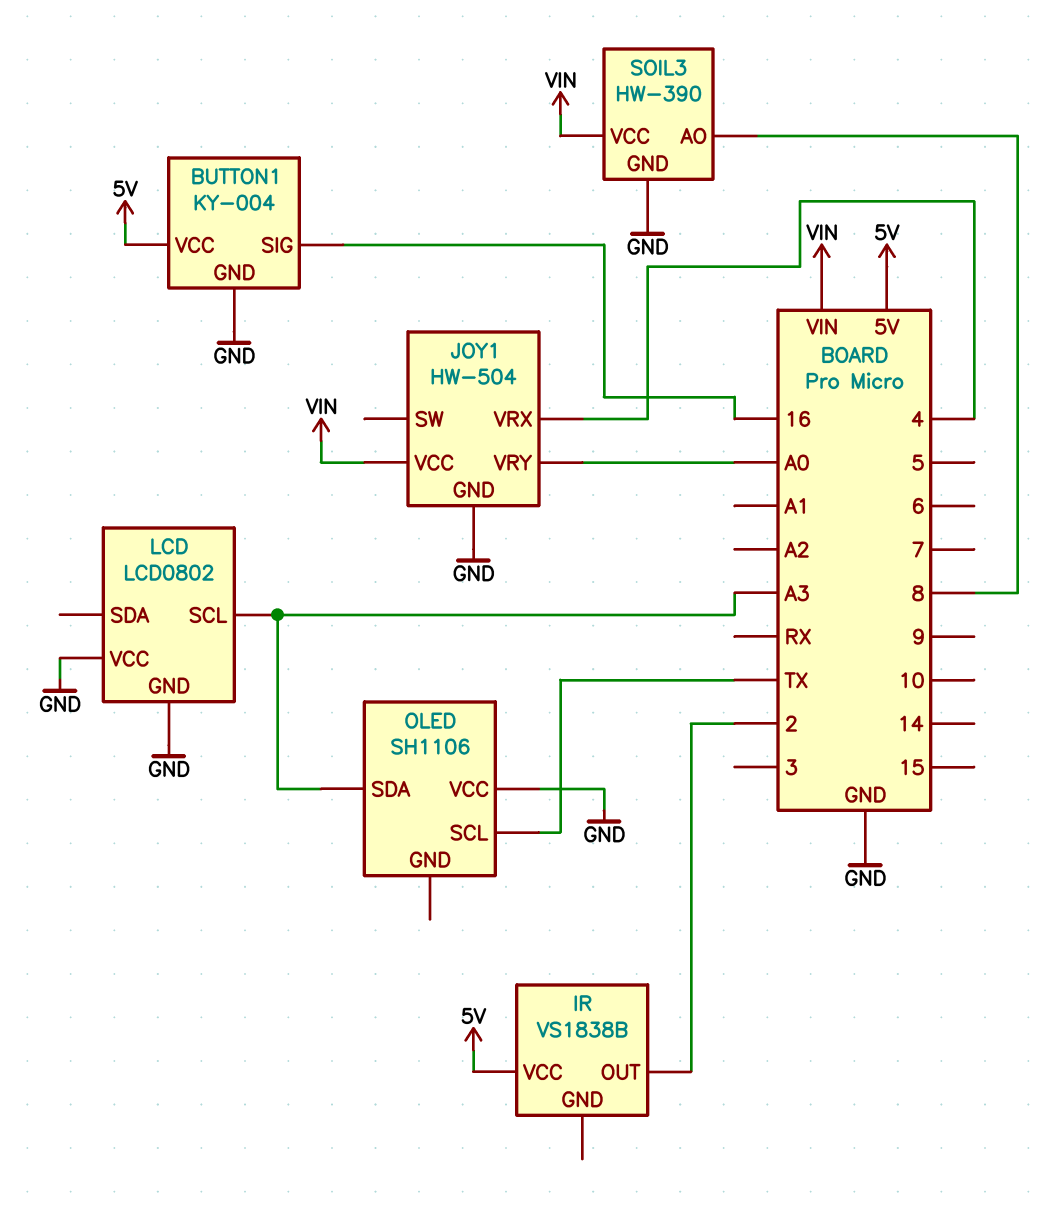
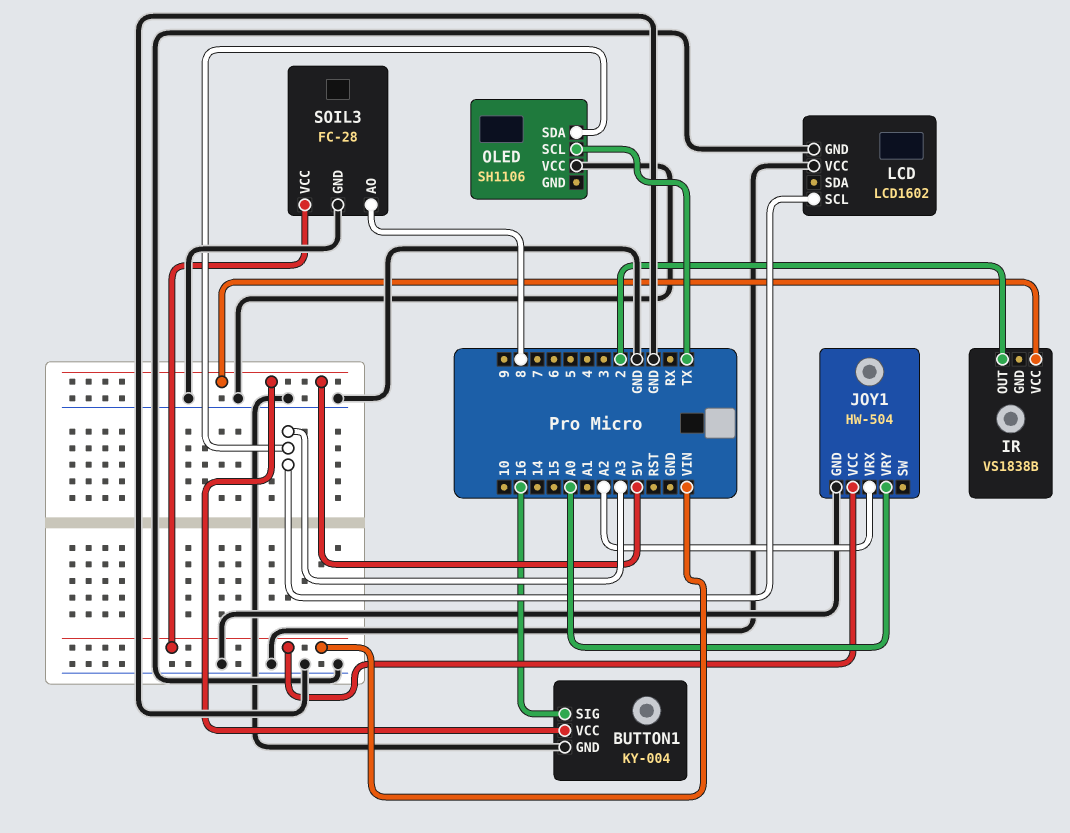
JOY1 pin VRX: 4 -> A2
LCD: LCD0802 -> LCD1602
SOIL3: HW-390 -> FC-28

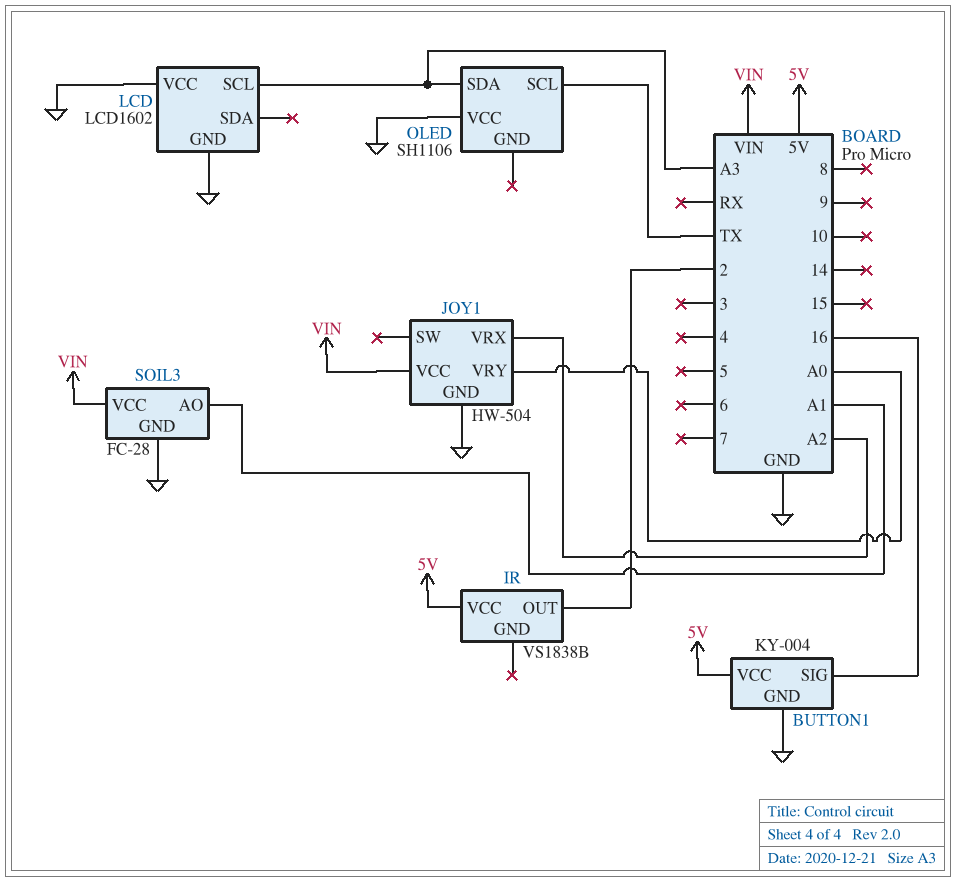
SOIL3 pin AO: 8 -> A1

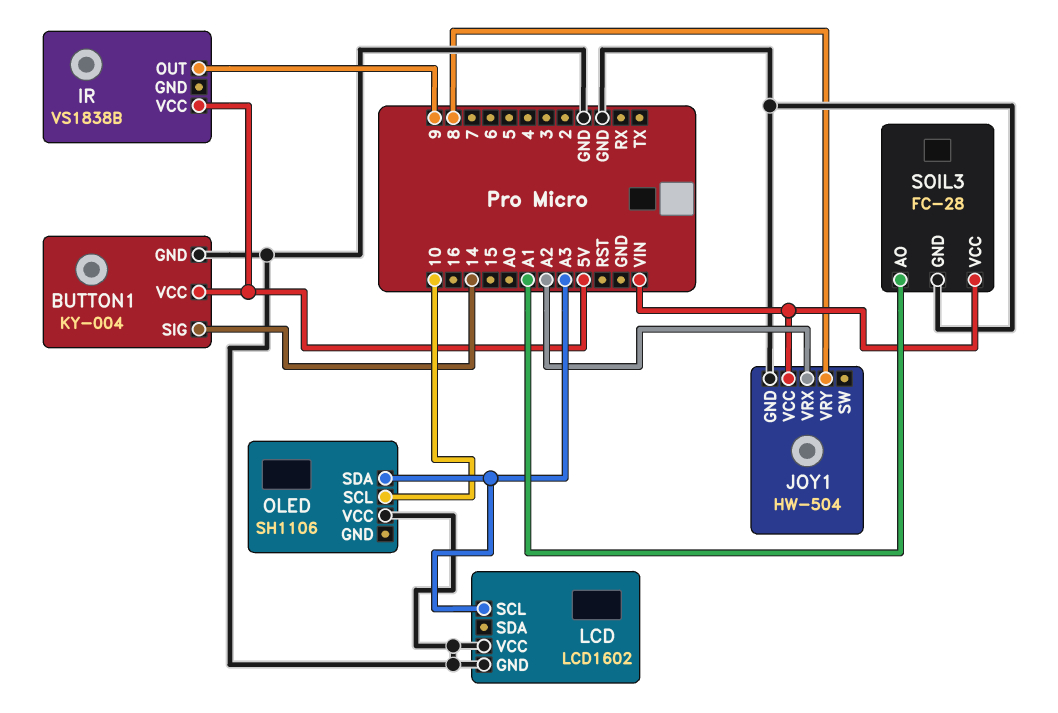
BUTTON1 pin SIG: 16 -> 14
IR pin OUT: 2 -> 9
JOY1 pin VRY: A0 -> 8
OLED pin SCL: TX -> 10

